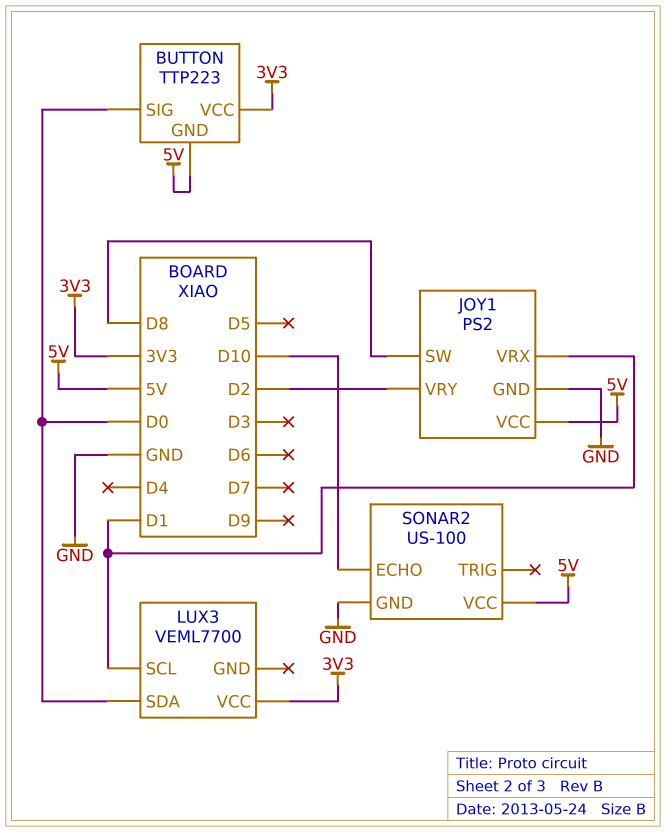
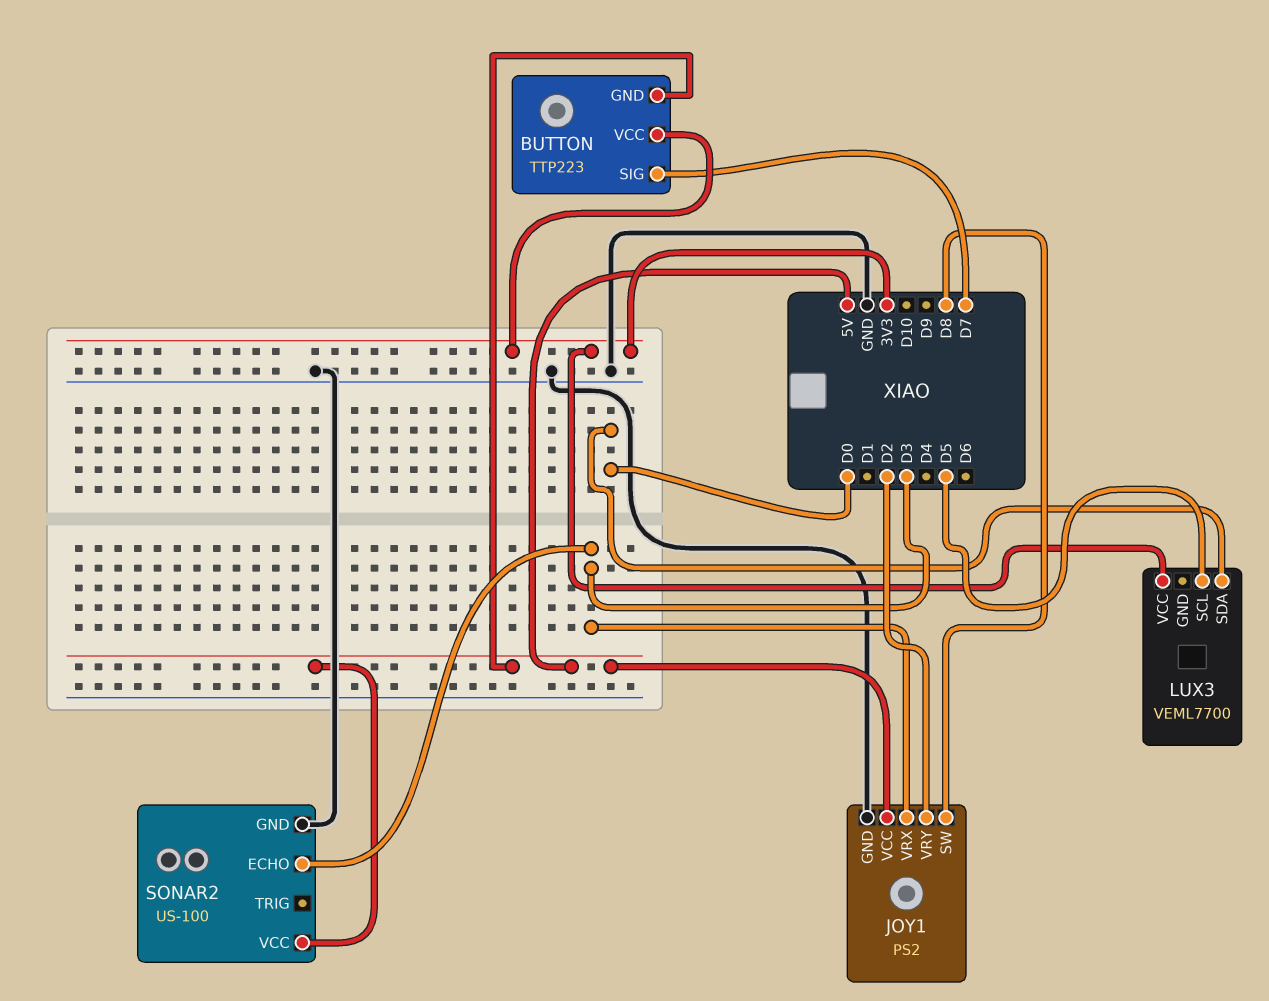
BUTTON pin SIG: D0 -> D7
JOY1 pin VRX: D1 -> D3
LUX3 pin SCL: D1 -> D5
SONAR2 pin ECHO: D10 -> D3

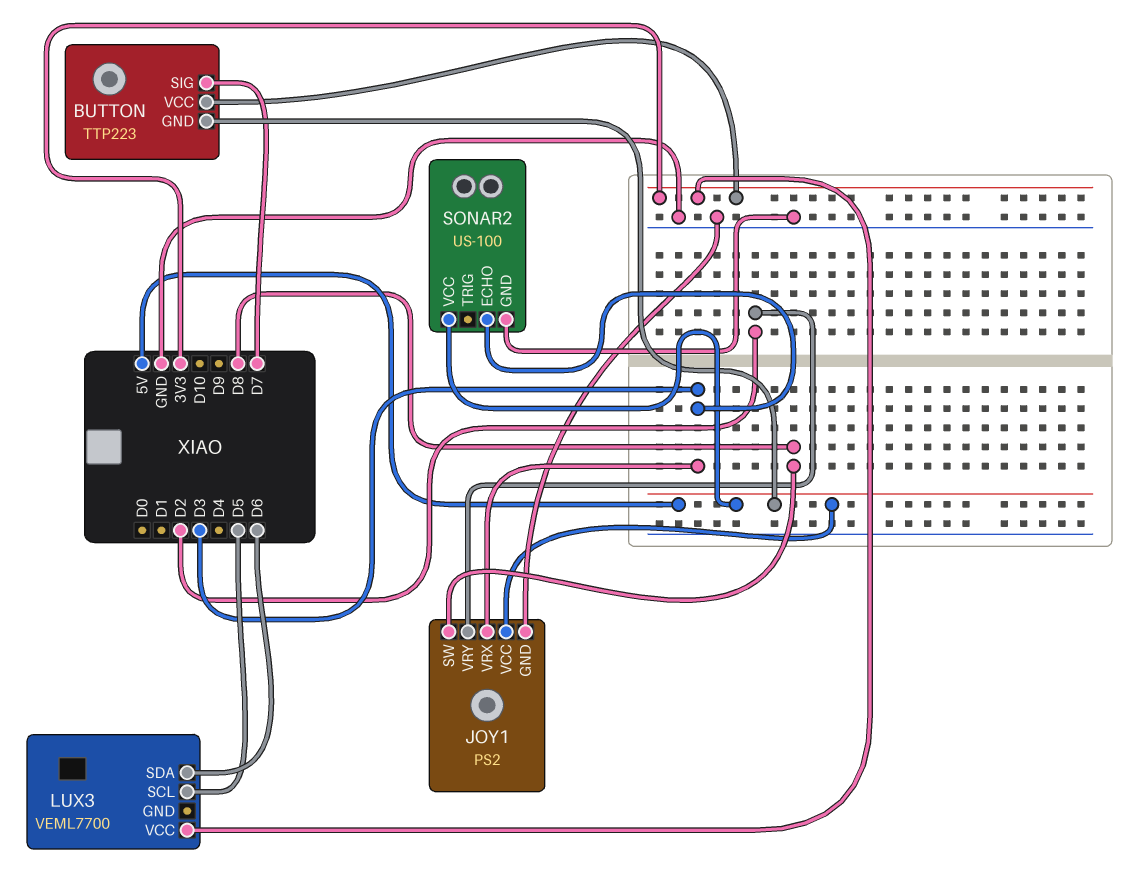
LUX3 pin SDA: D0 -> D6

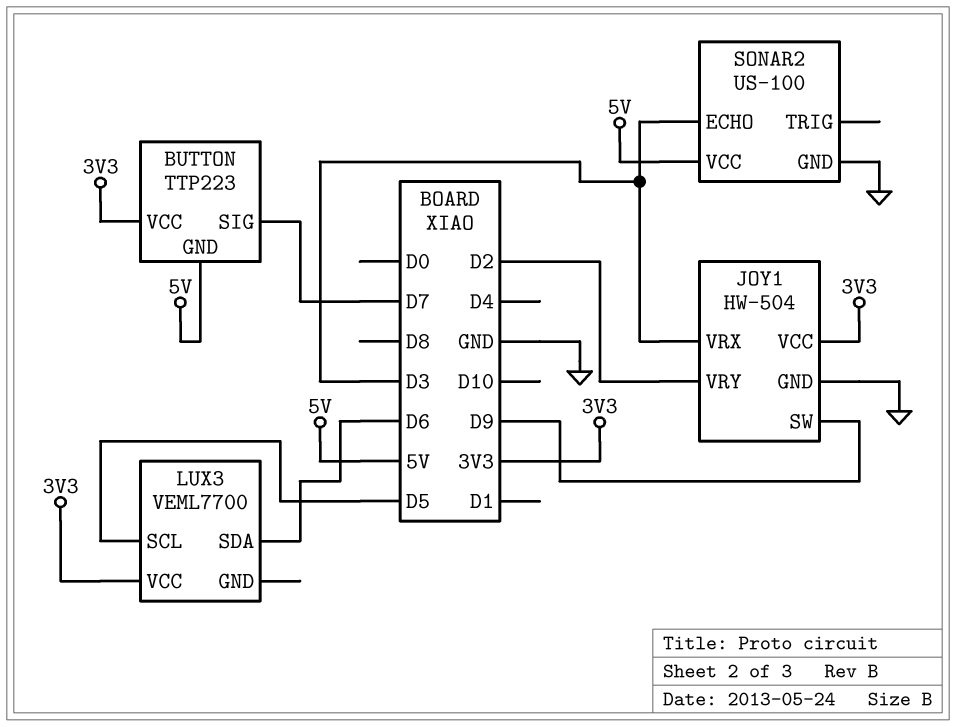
JOY1: PS2 -> HW-504
JOY1 pin SW: D8 -> D9
JOY1 pin VCC: 5V -> 3V3

